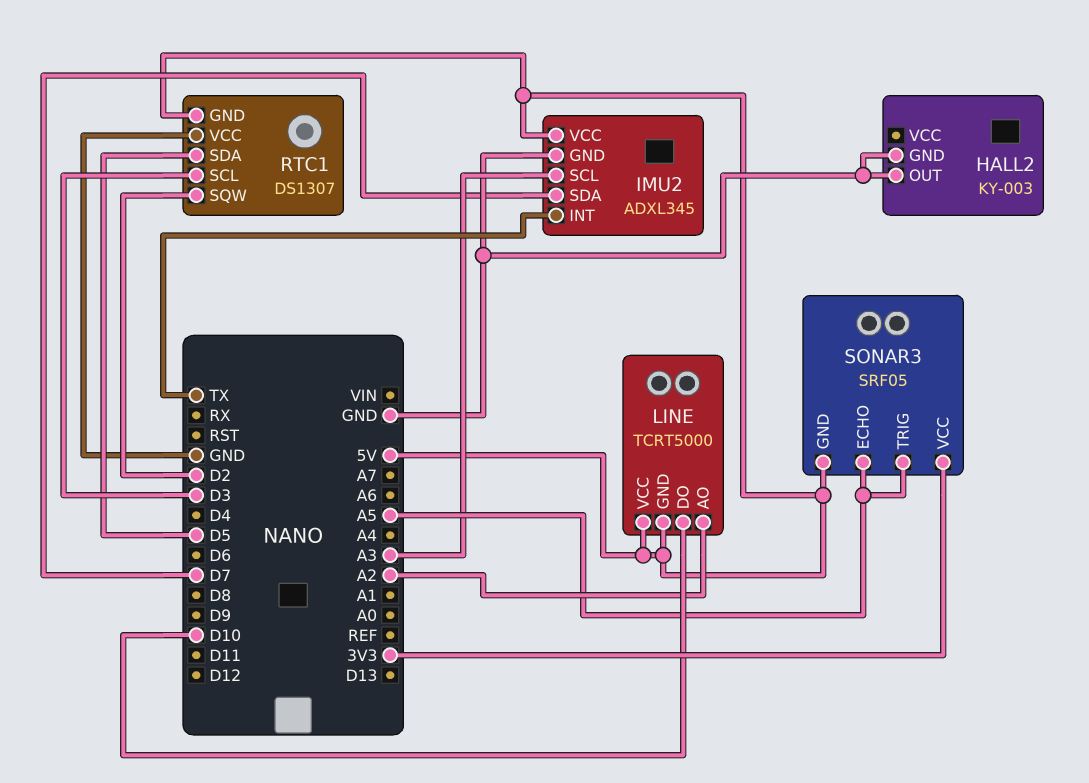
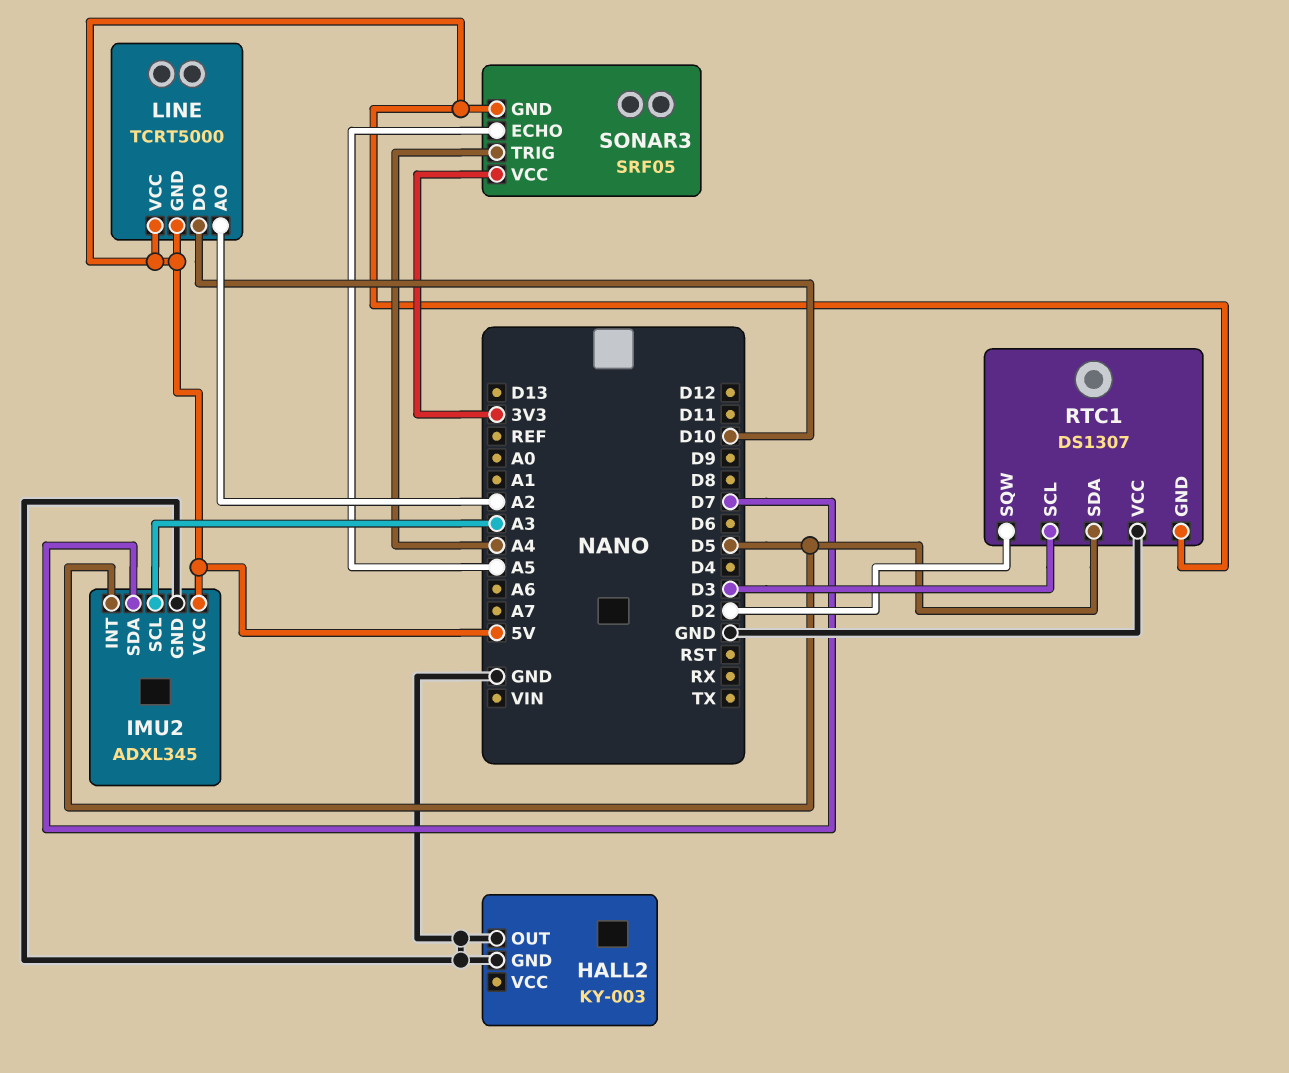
IMU2 pin INT: TX -> D5
SONAR3 pin TRIG: A5 -> A4

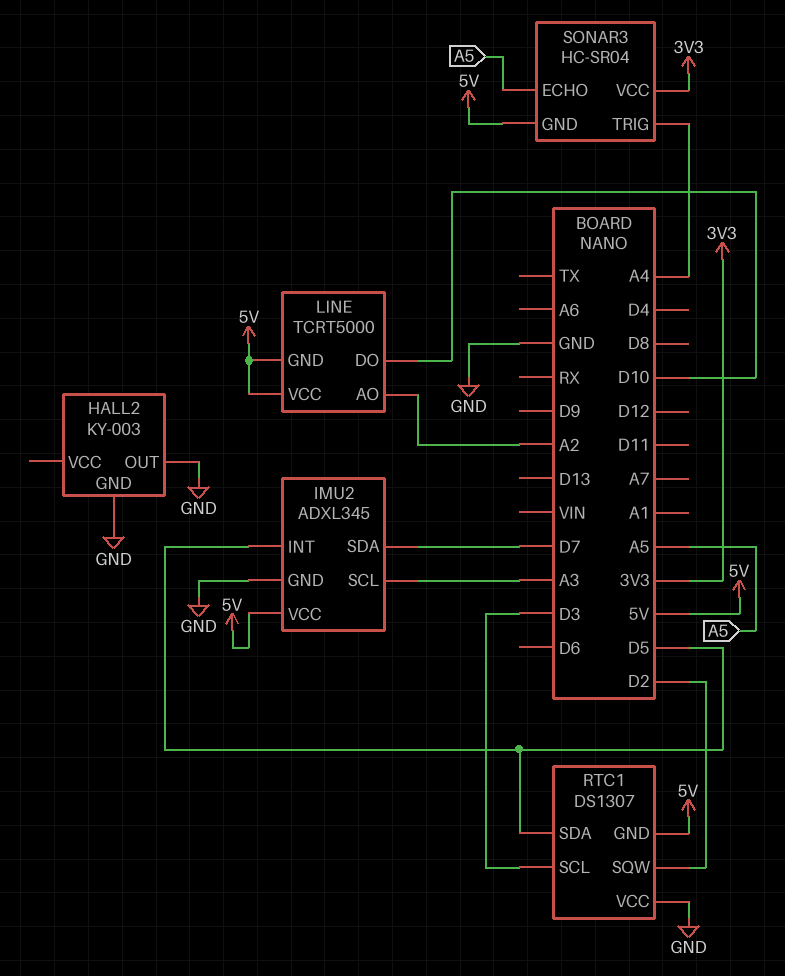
SONAR3: SRF05 -> HC-SR04

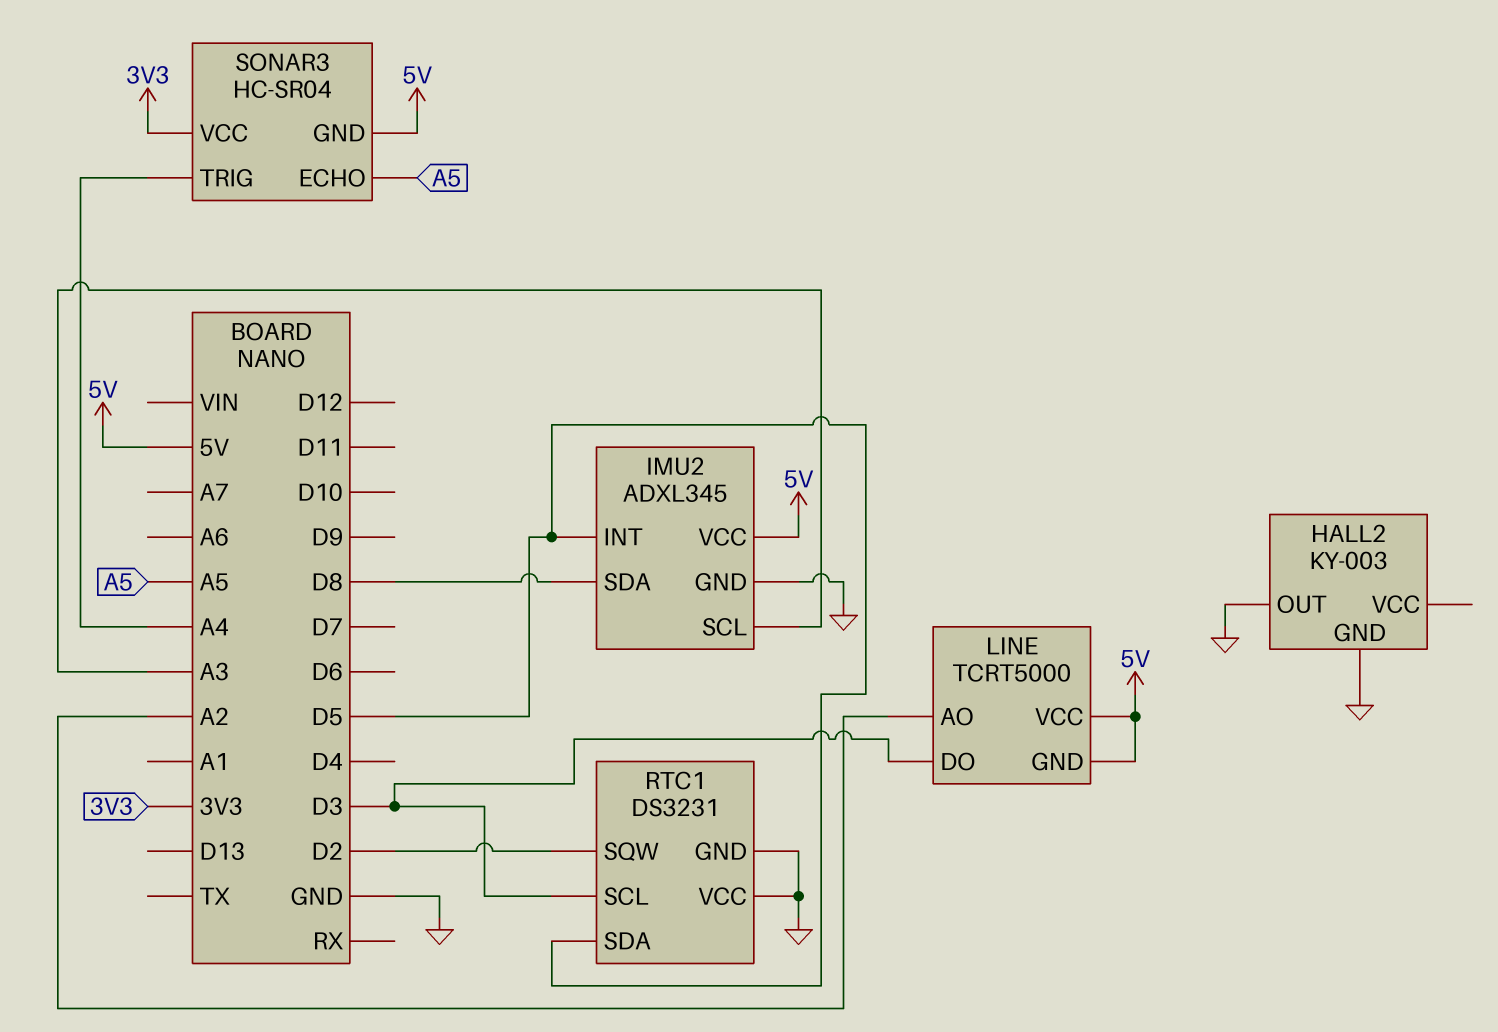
IMU2 pin SDA: D7 -> D8
LINE pin DO: D10 -> D3
RTC1: DS1307 -> DS3231
RTC1 pin GND: 5V -> GND

